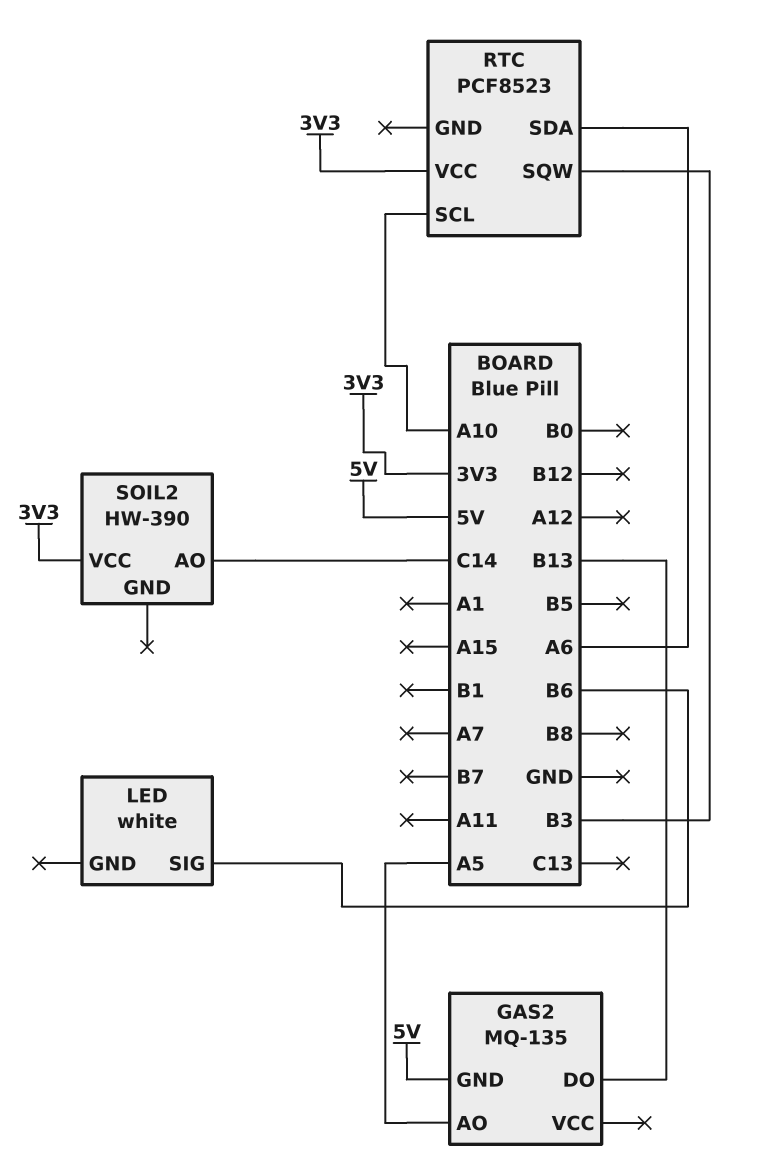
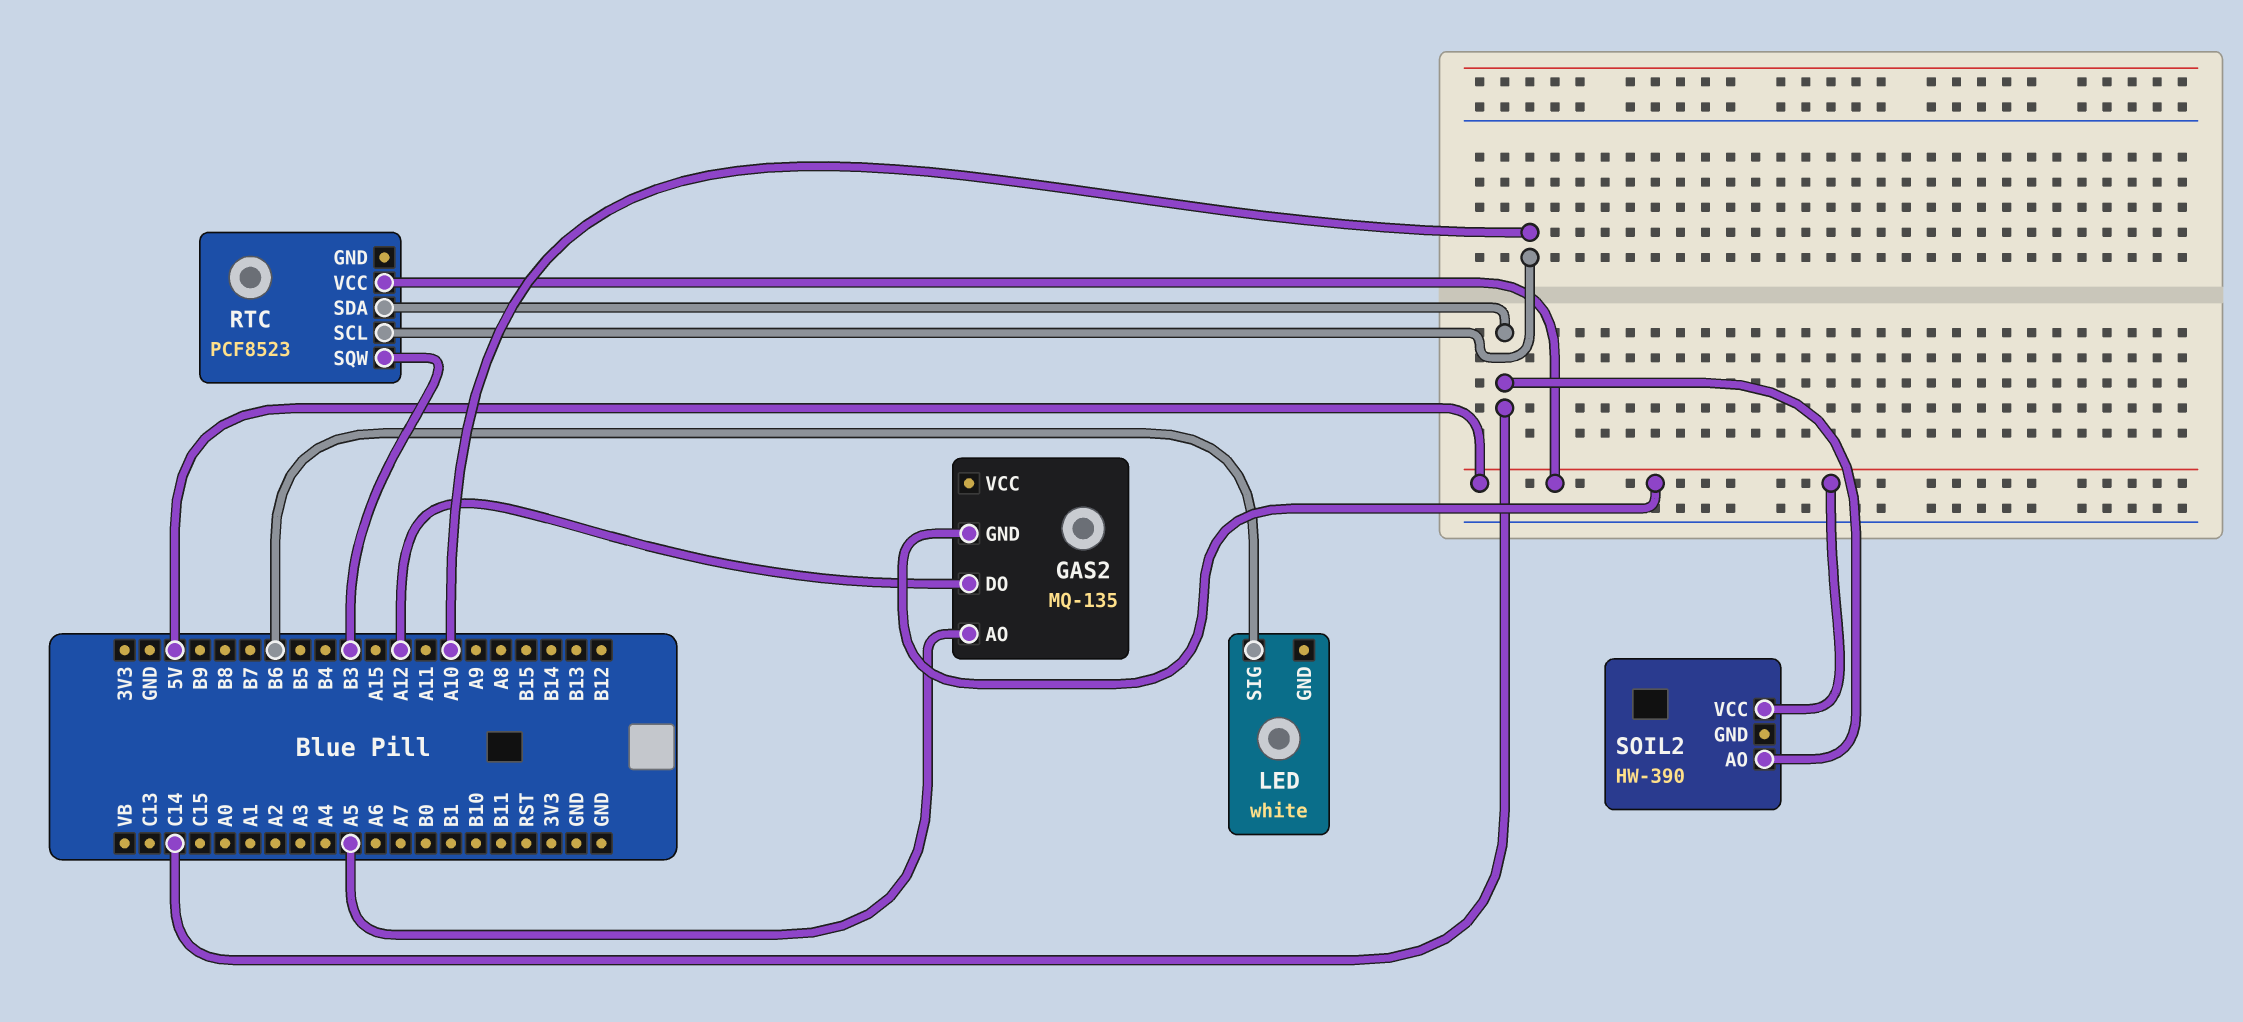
GAS2 pin DO: B13 -> A12
RTC pin SDA: A6 -> C14
RTC pin VCC: 3V3 -> 5V
SOIL2 pin VCC: 3V3 -> 5V

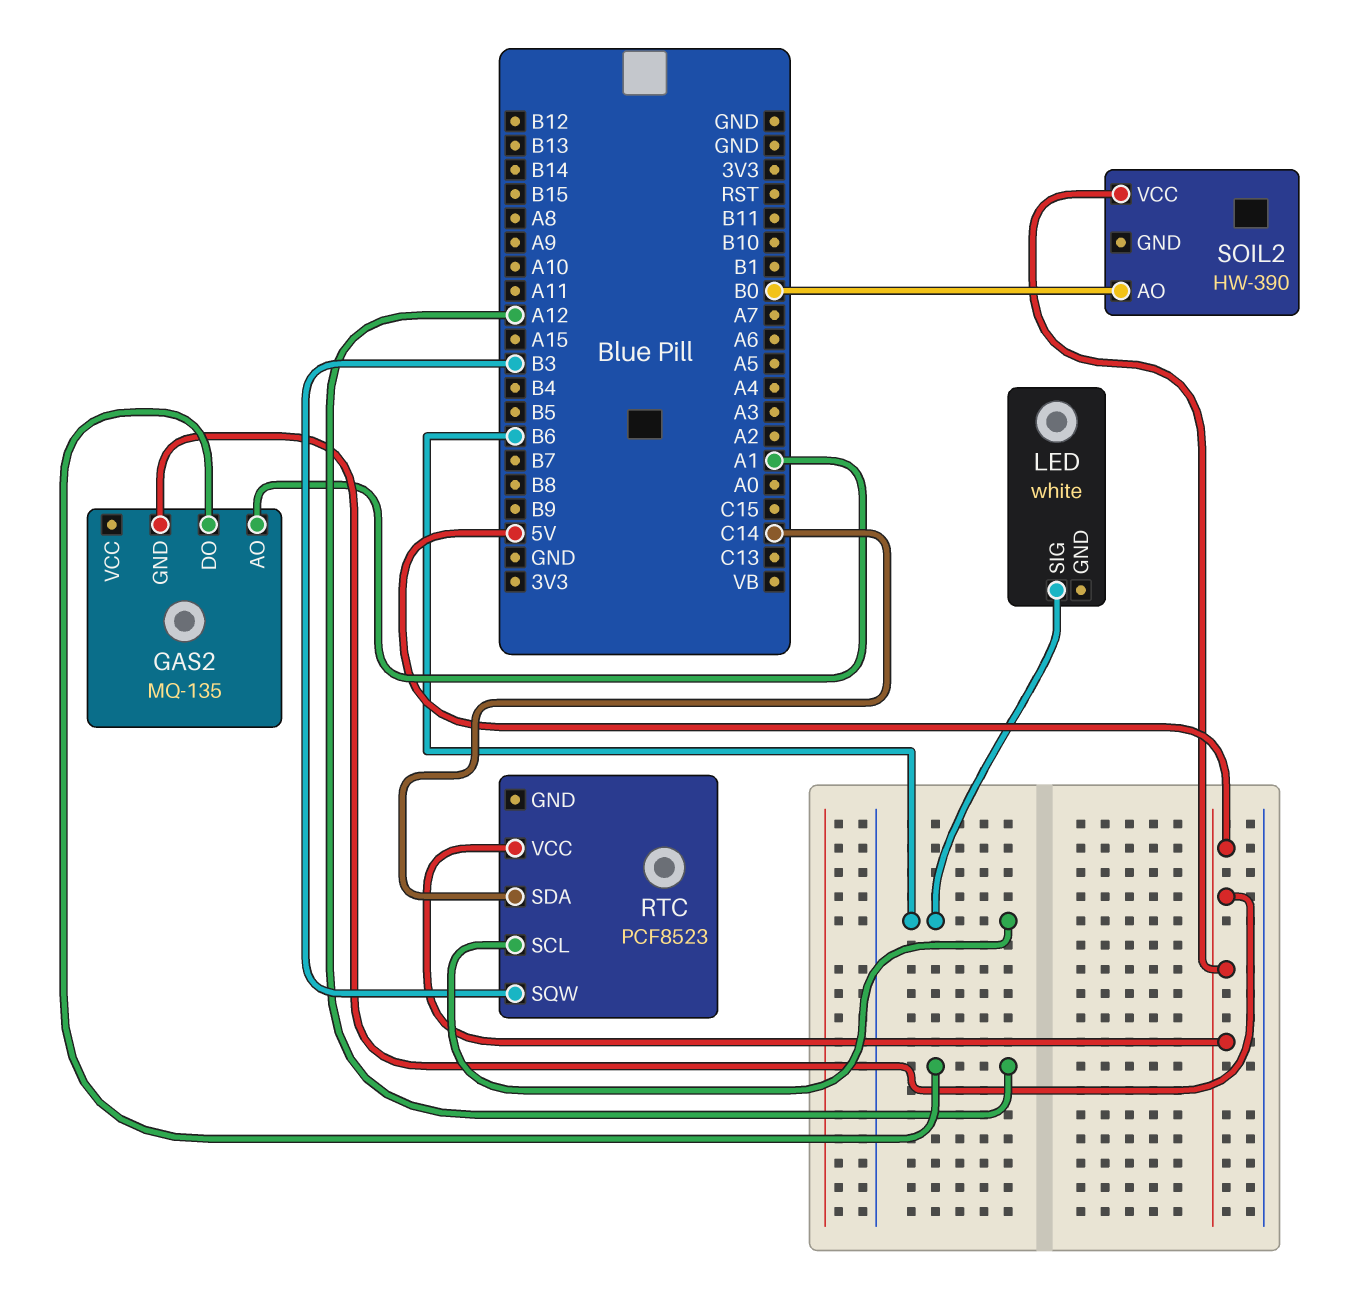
GAS2 pin AO: A5 -> A1
RTC pin SCL: A10 -> B6
SOIL2 pin AO: C14 -> B0

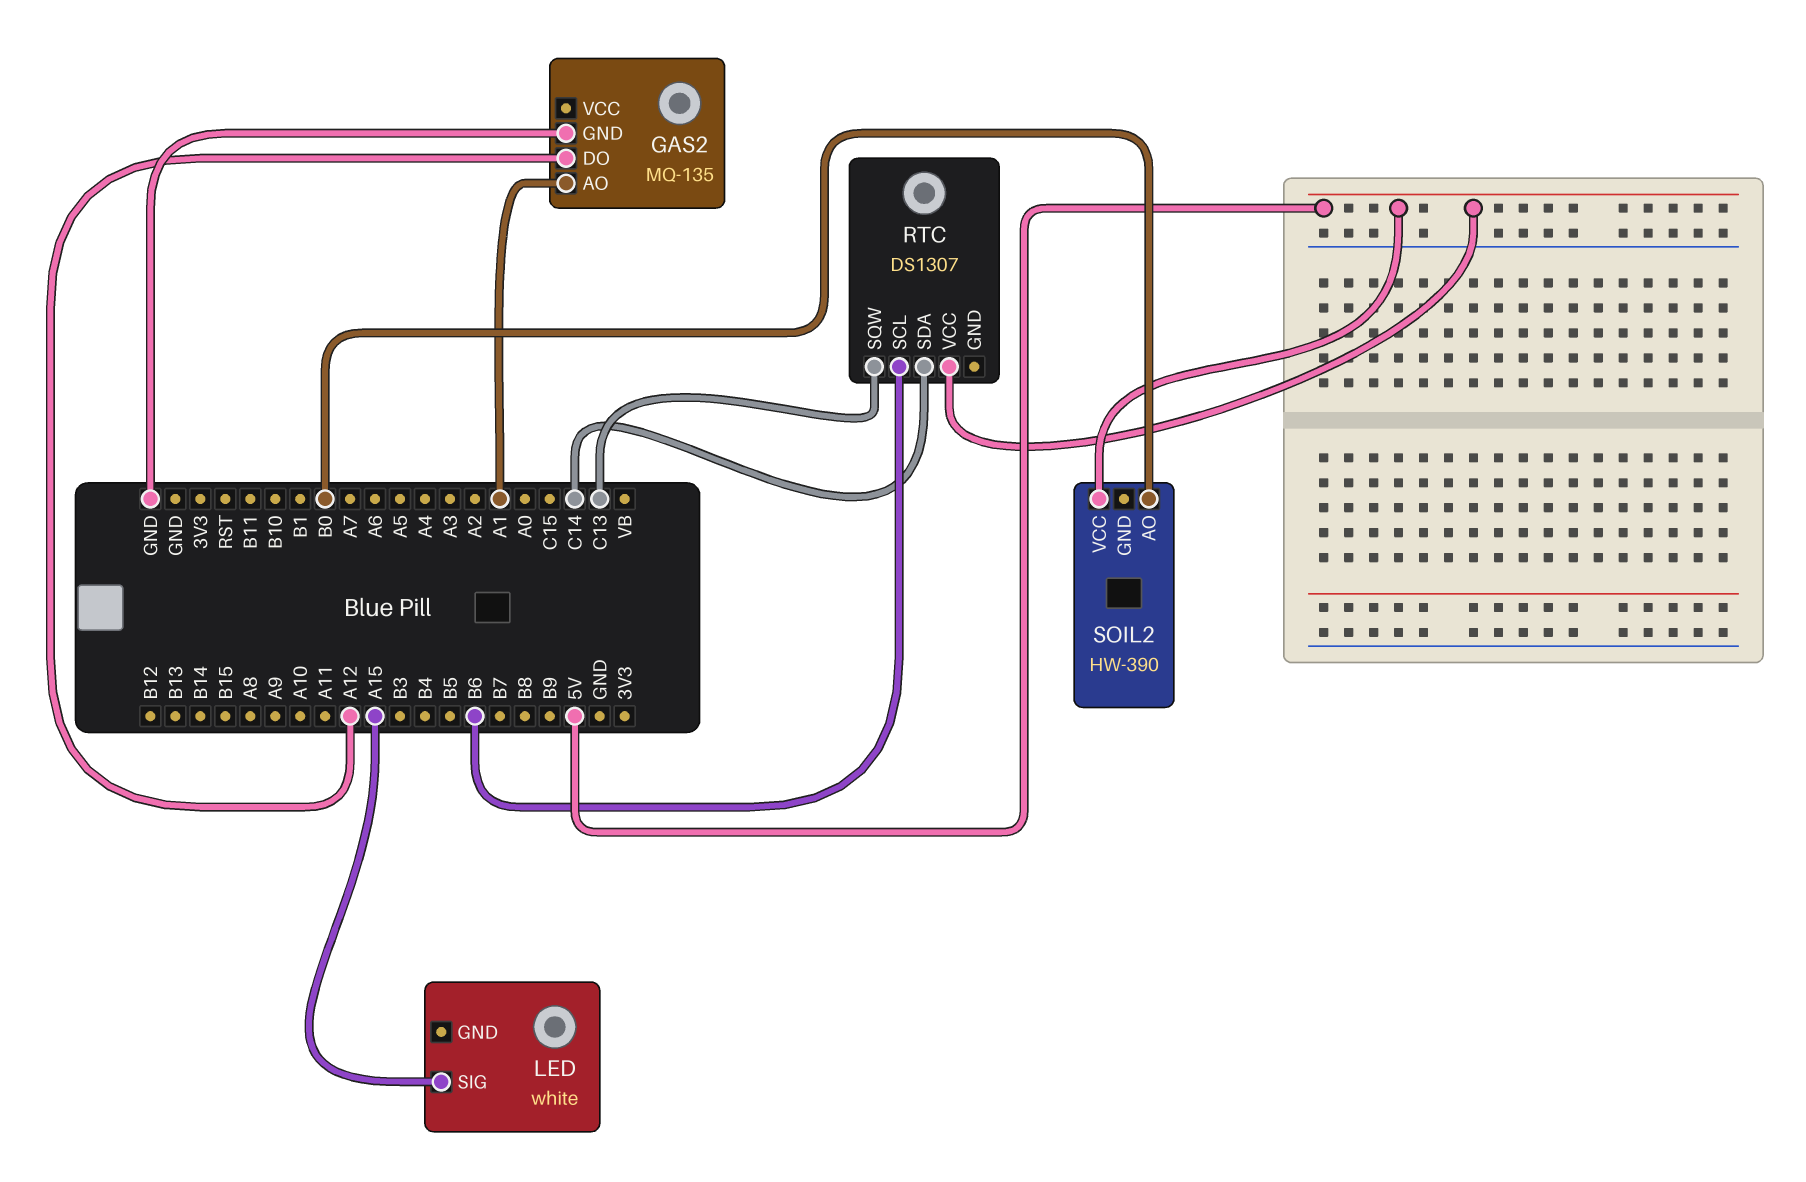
GAS2 pin GND: 5V -> GND
LED pin SIG: B6 -> A15
RTC: PCF8523 -> DS1307
RTC pin SQW: B3 -> C13

